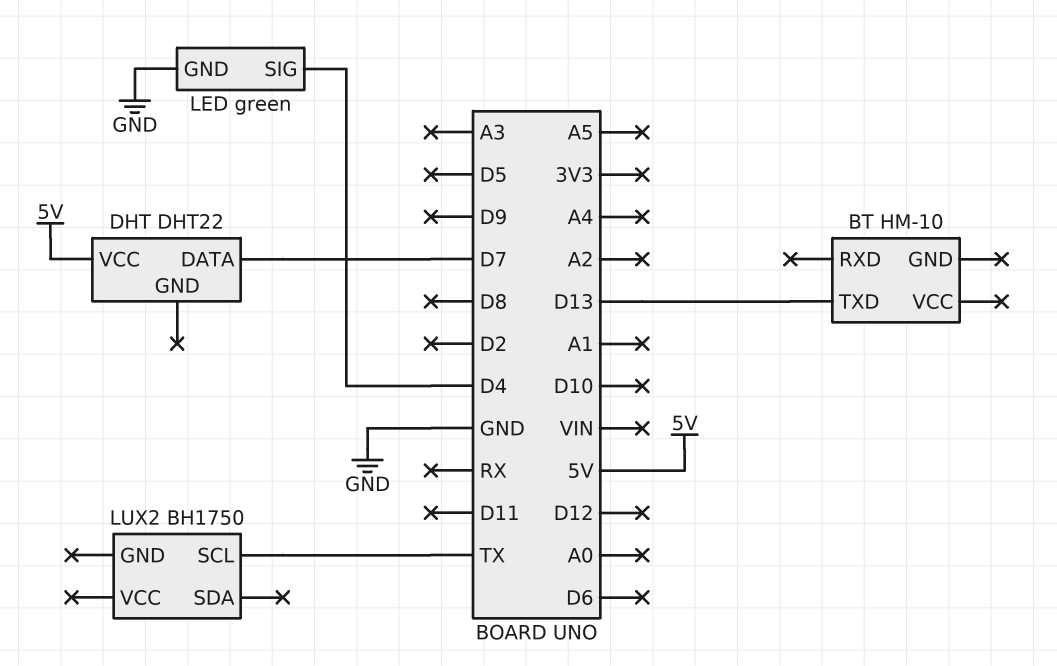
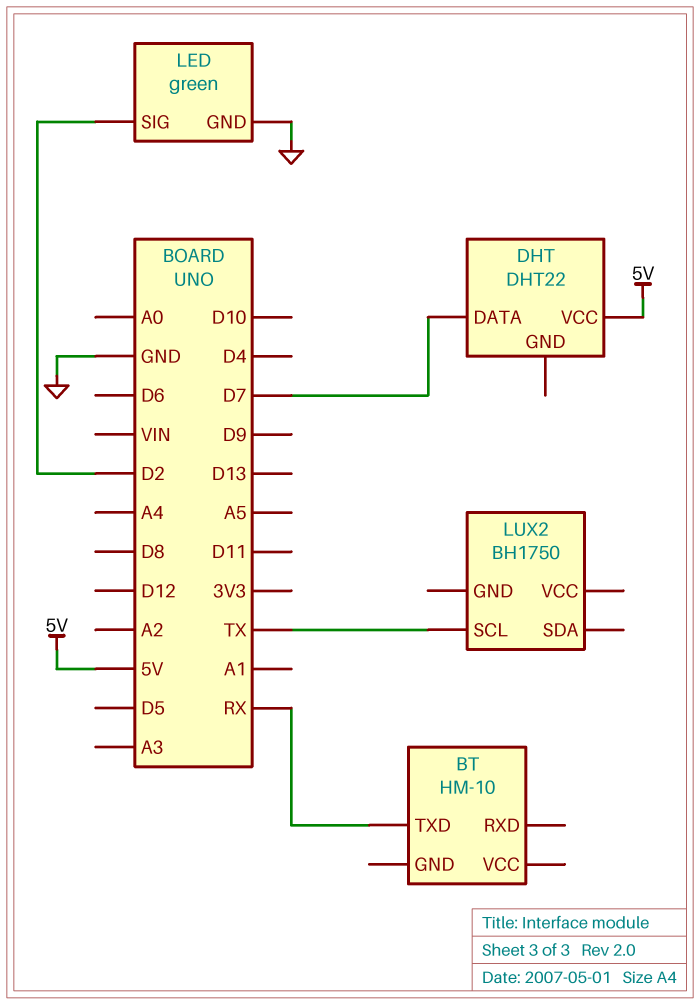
BT pin TXD: D13 -> RX
LED pin SIG: D4 -> D2

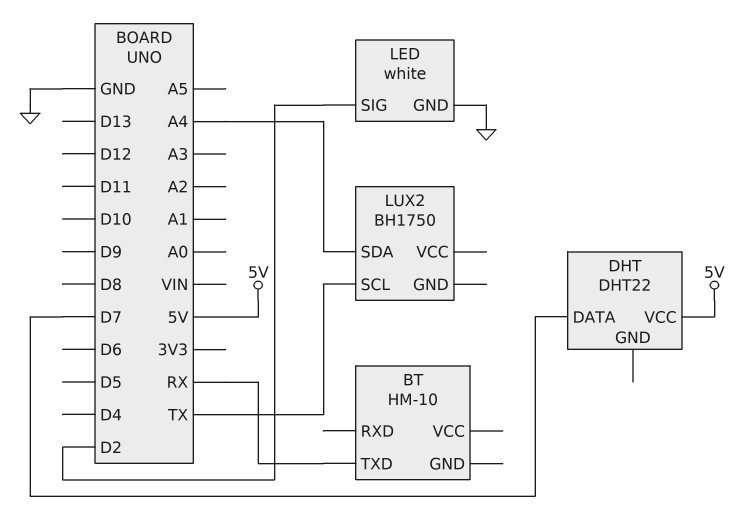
LED: green -> white
LUX2 pin SDA: none -> A4

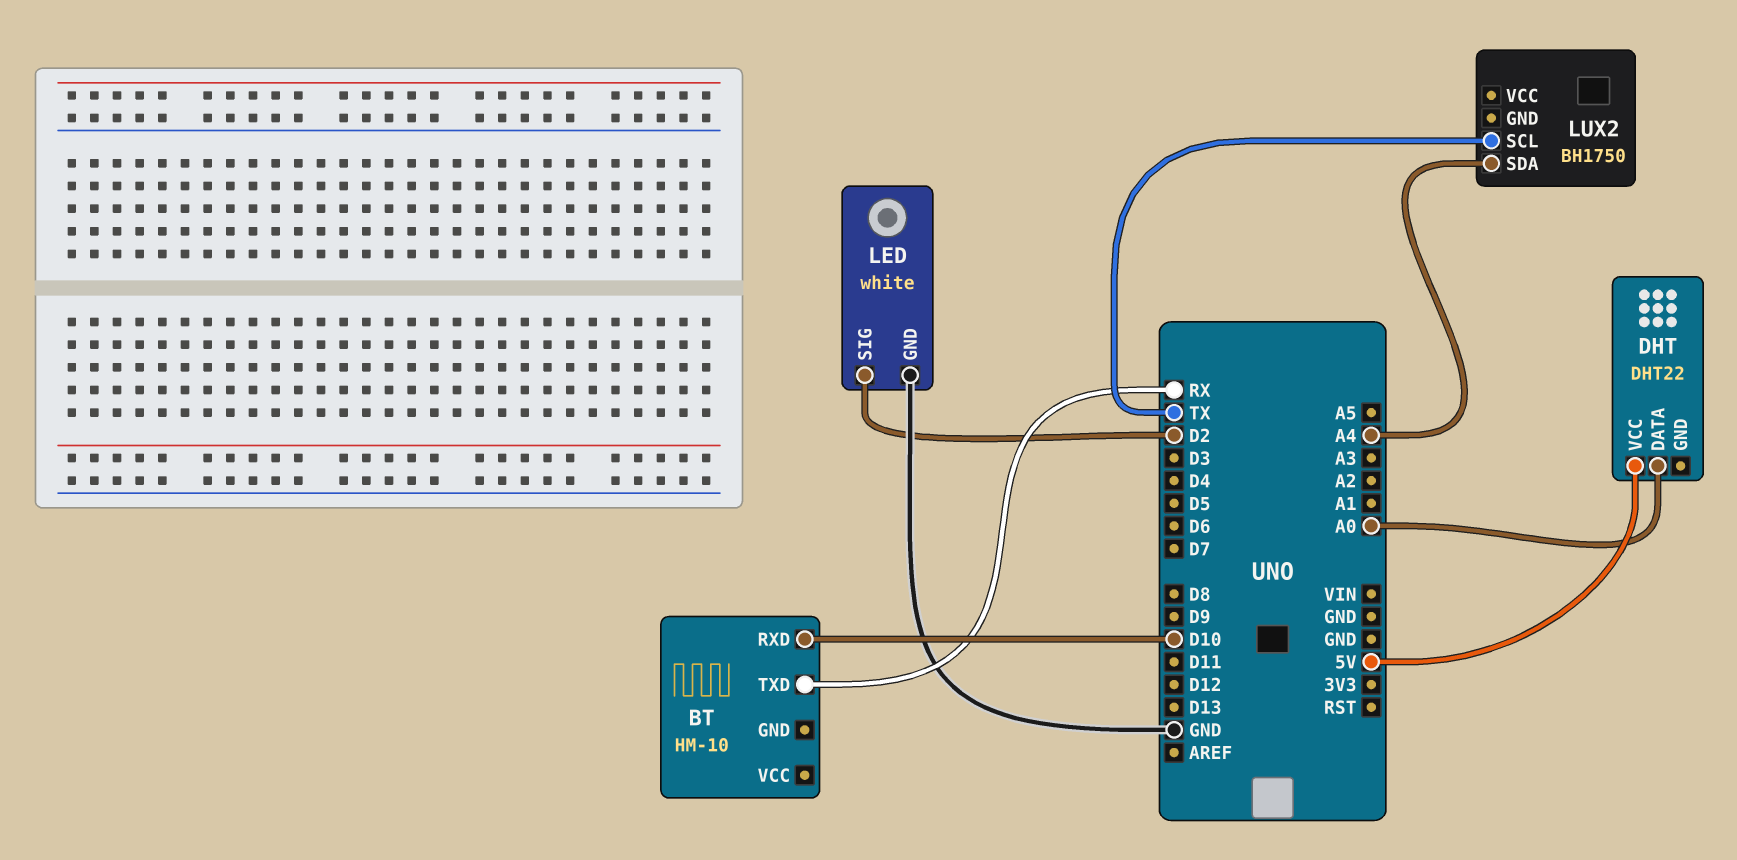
BT pin RXD: none -> D10
DHT pin DATA: D7 -> A0

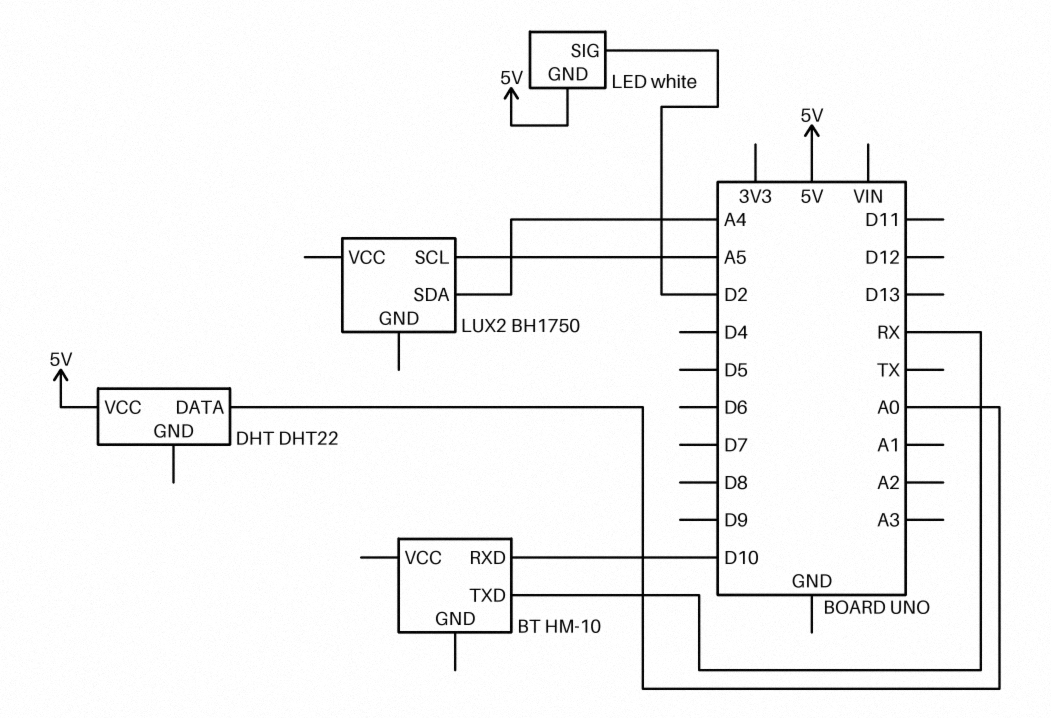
LED pin GND: GND -> 5V
LUX2 pin SCL: TX -> A5

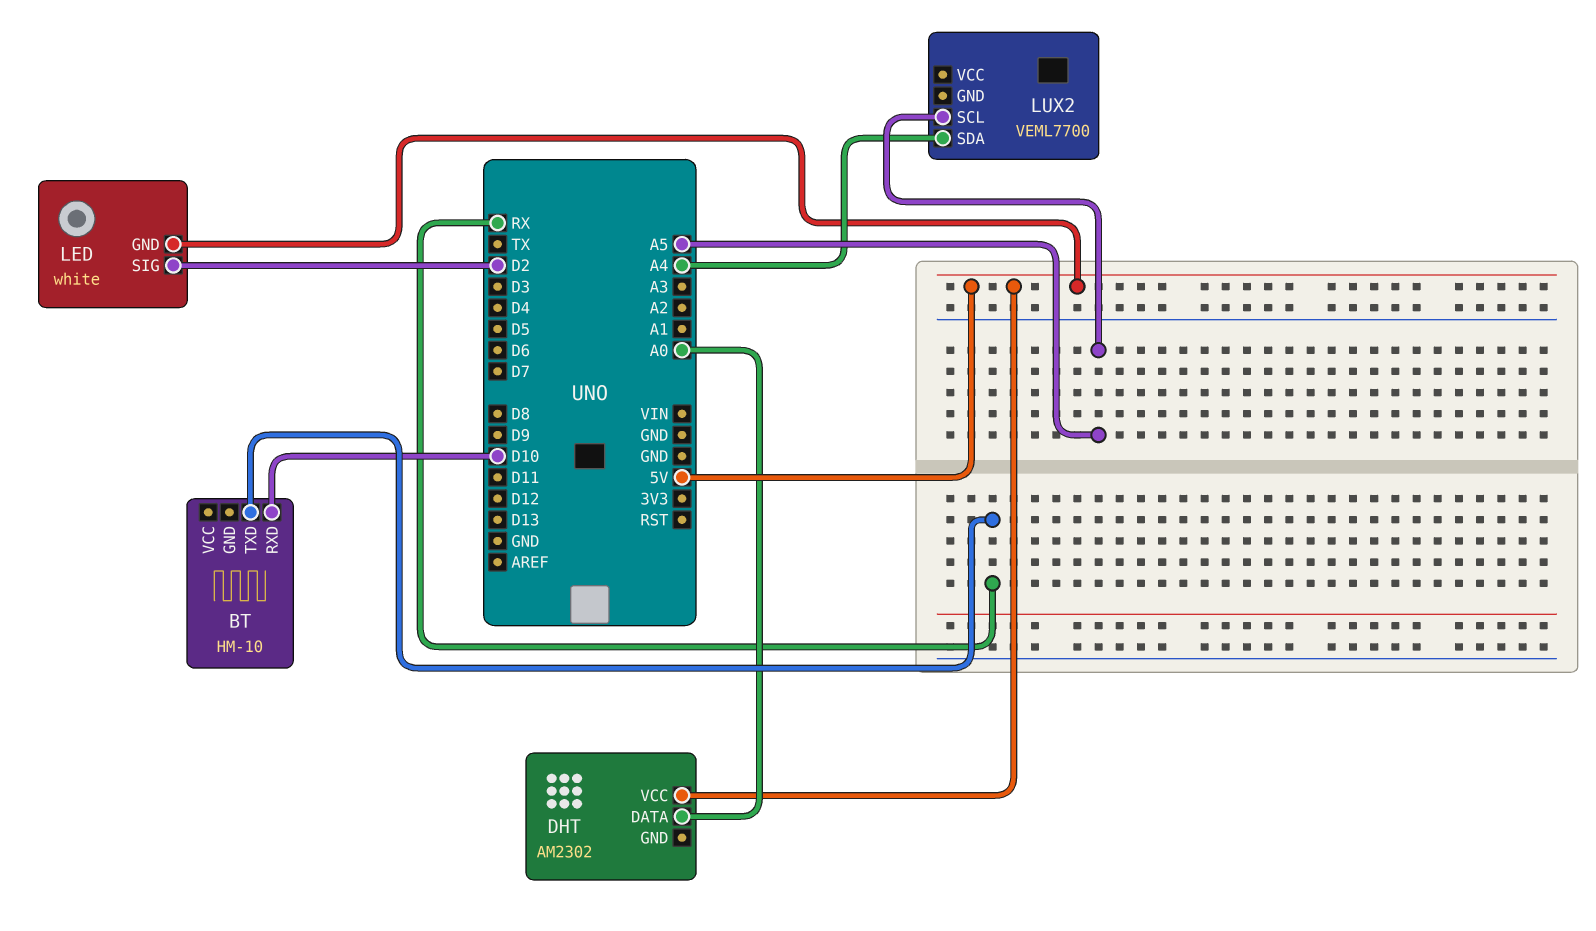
DHT: DHT22 -> AM2302
LUX2: BH1750 -> VEML7700

